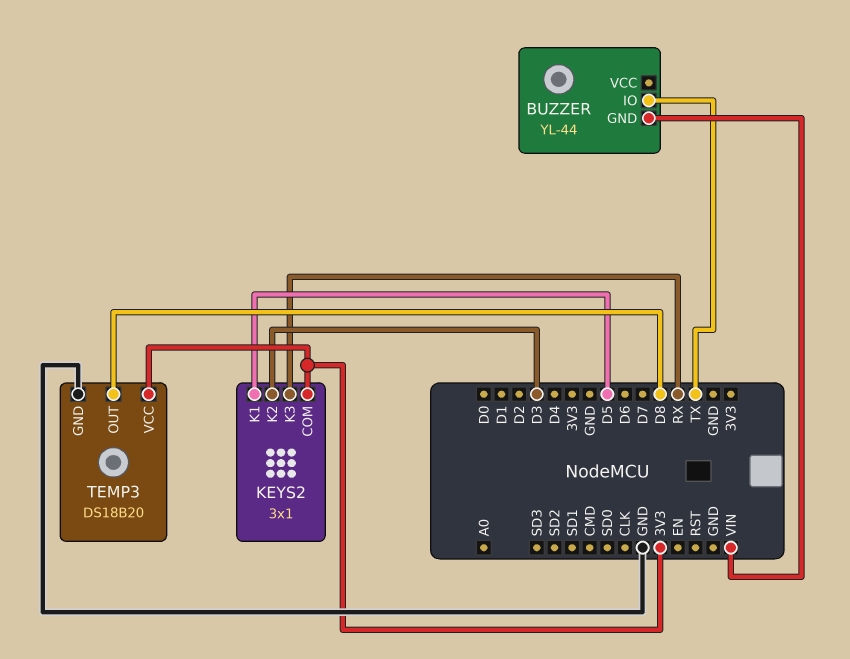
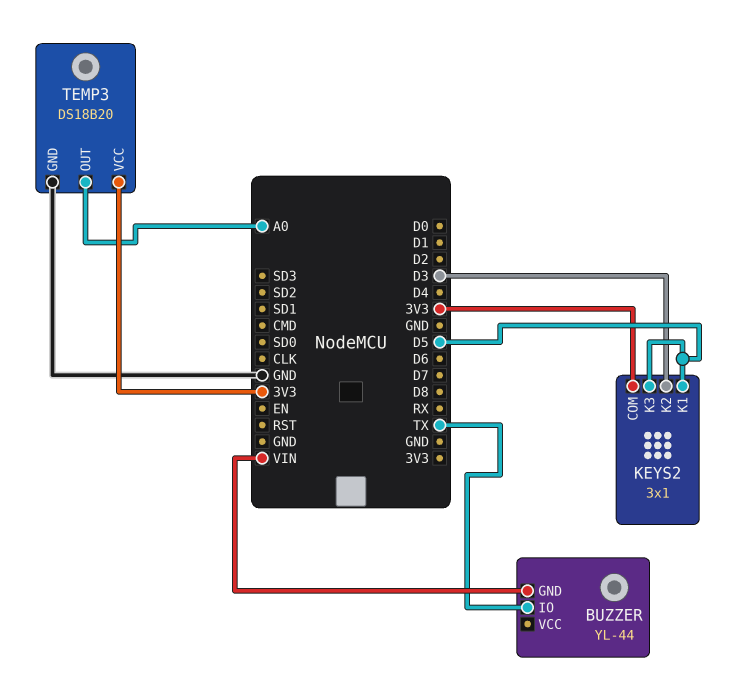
KEYS2 pin K3: RX -> D5
TEMP3 pin OUT: D8 -> A0

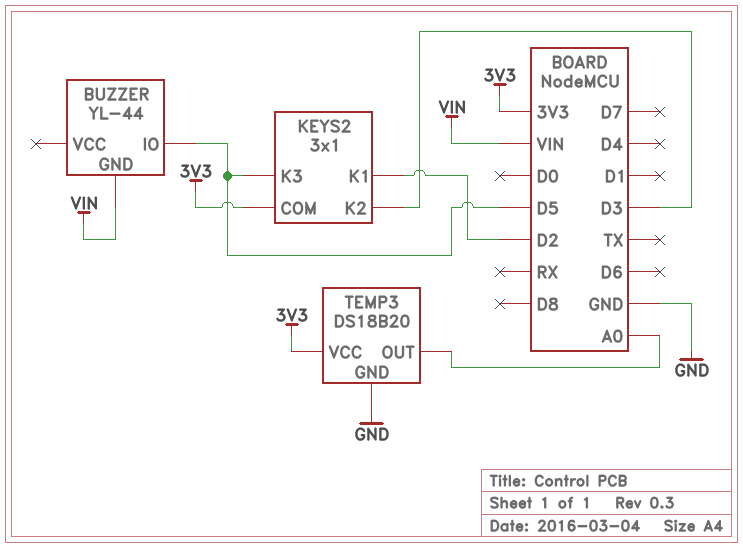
BUZZER pin IO: TX -> D5
KEYS2 pin K1: D5 -> D2

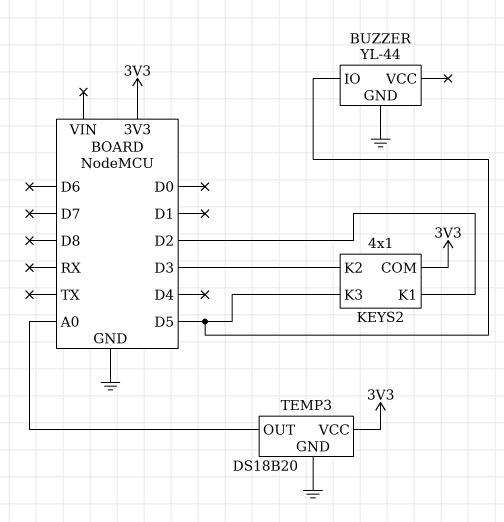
BUZZER pin GND: VIN -> GND
KEYS2: 3x1 -> 4x1

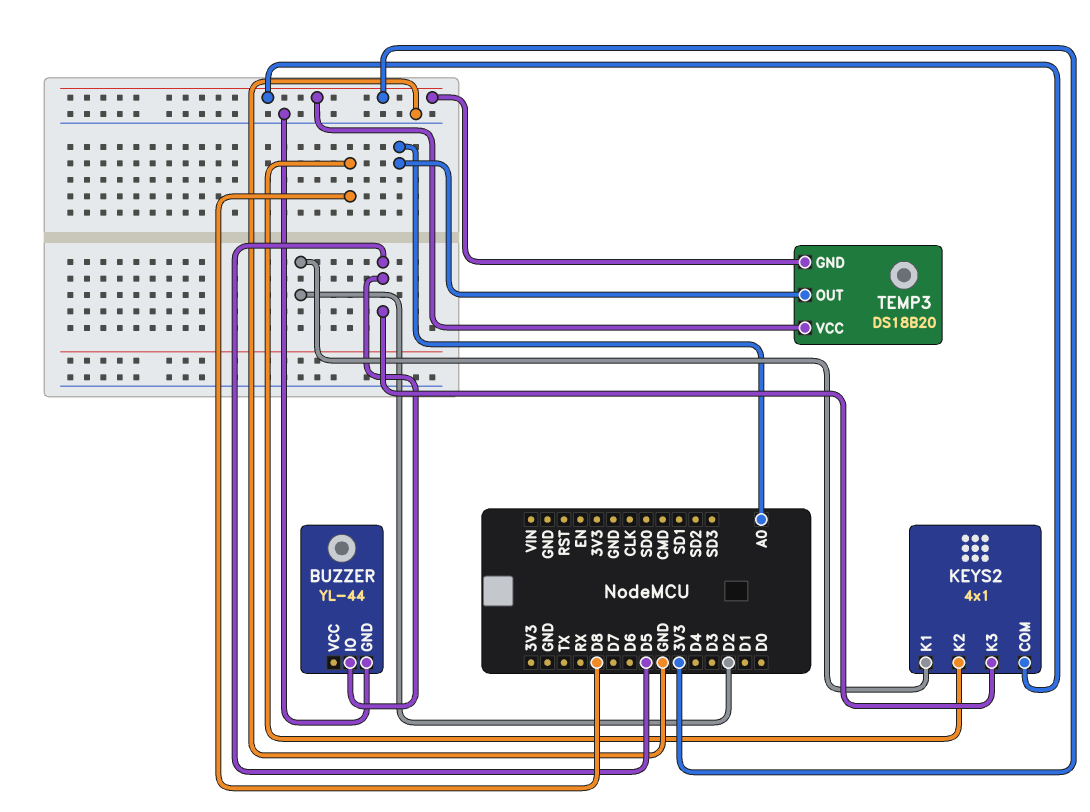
KEYS2 pin K2: D3 -> D8
TEMP3 pin GND: GND -> 3V3

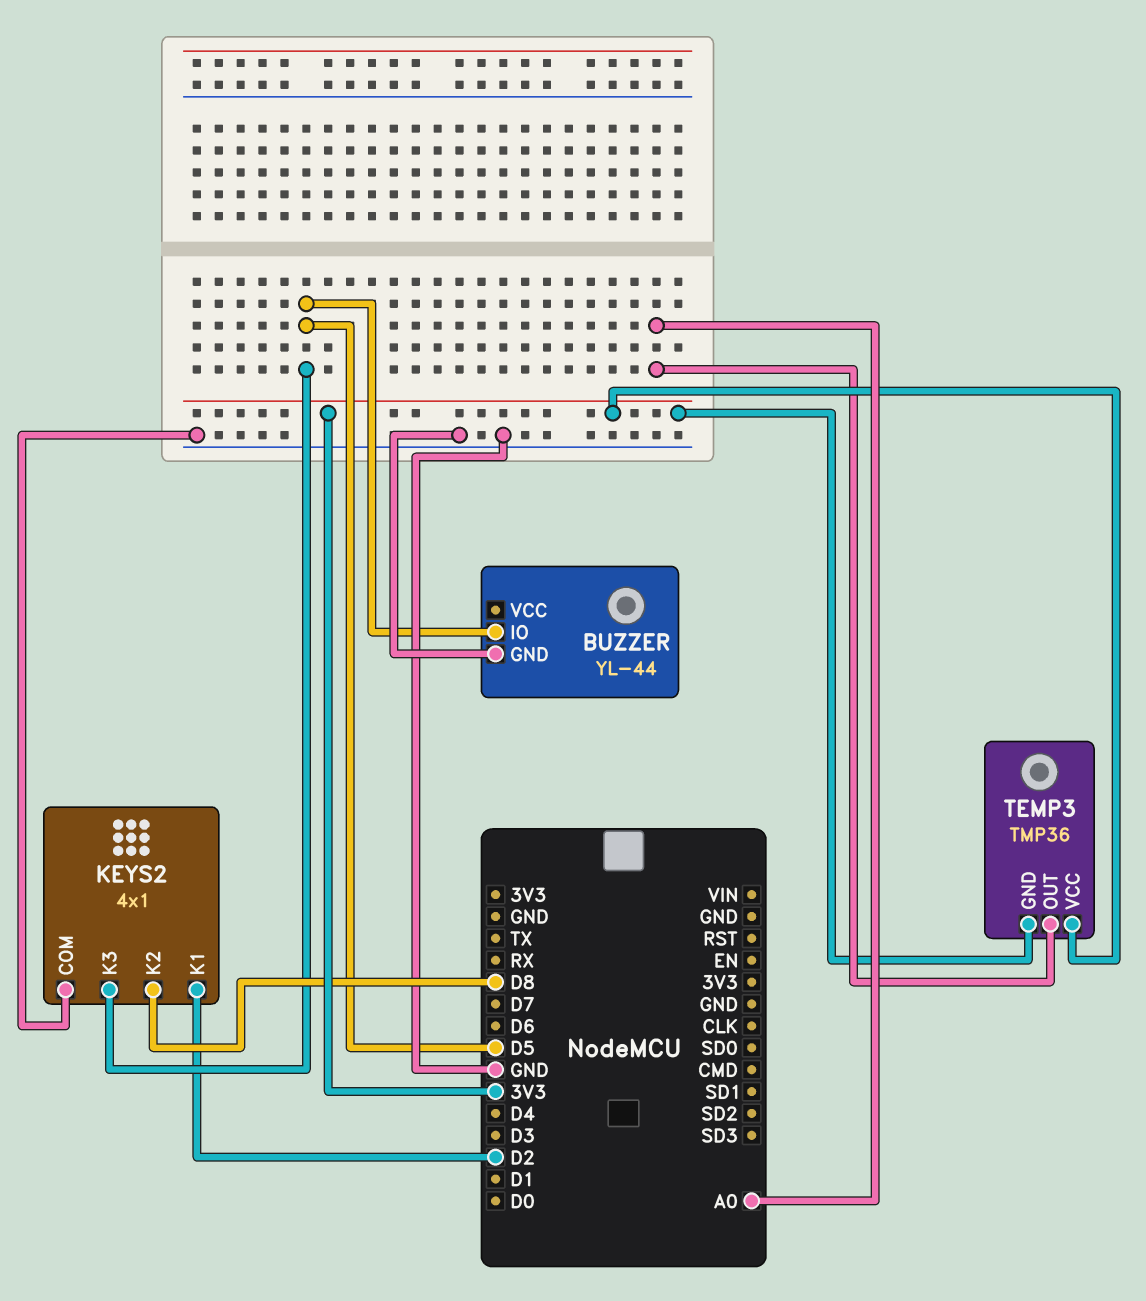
KEYS2 pin COM: 3V3 -> GND
TEMP3: DS18B20 -> TMP36

